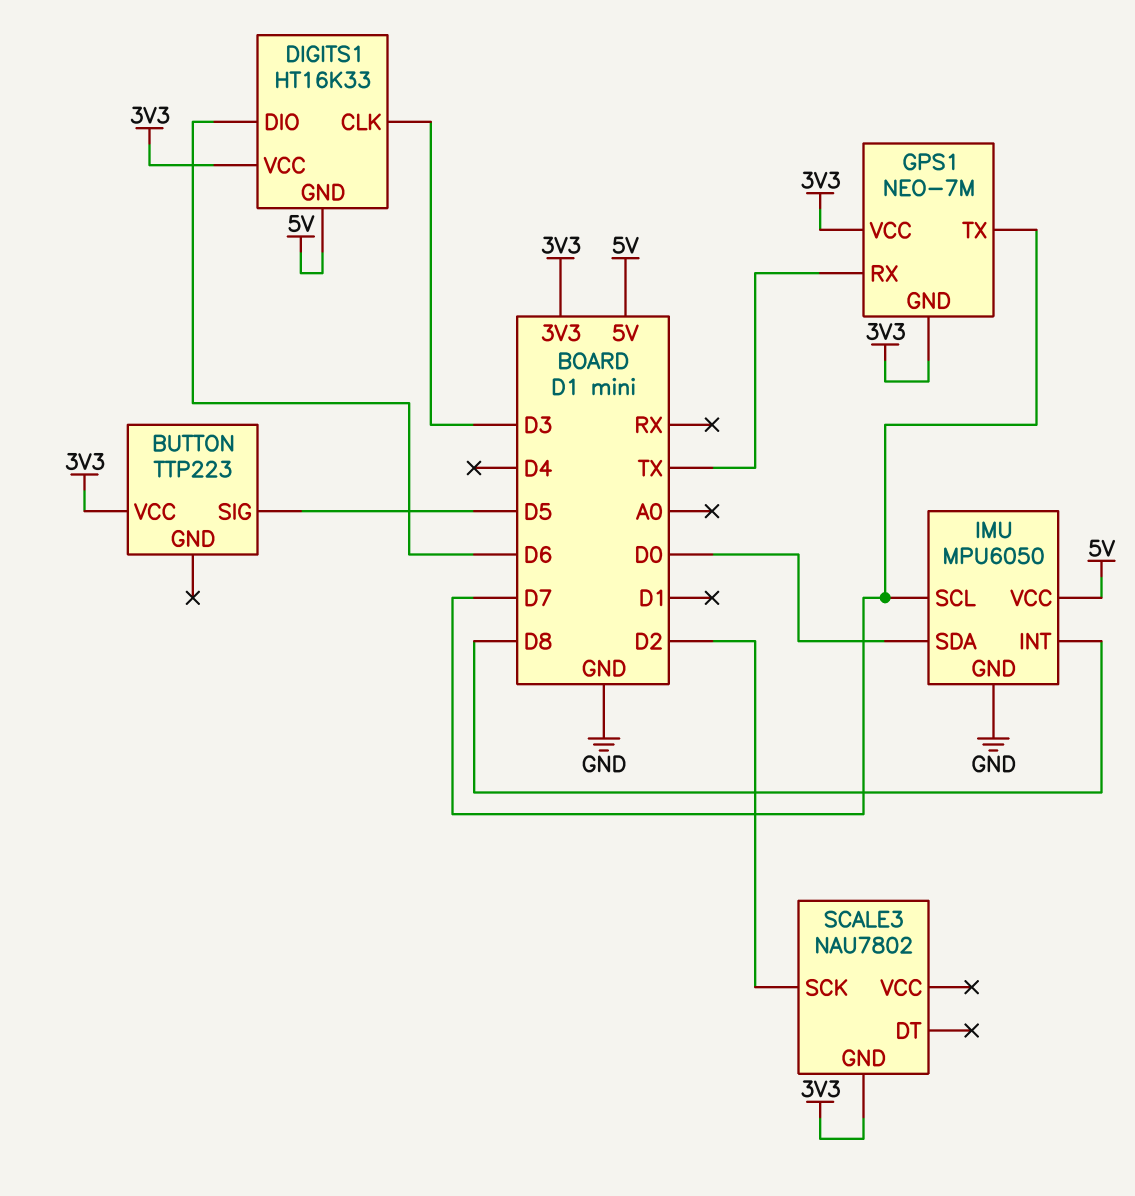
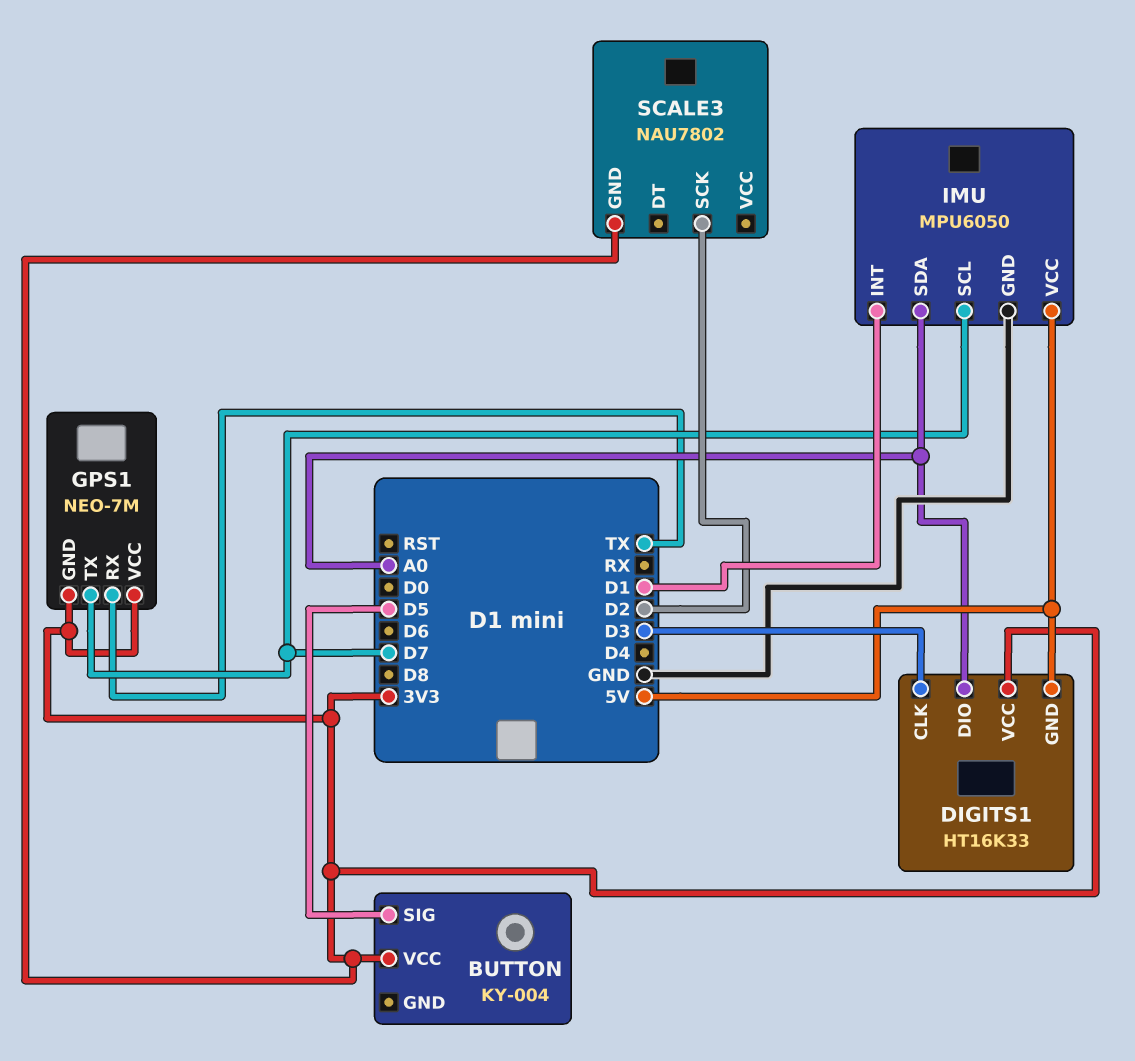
BUTTON: TTP223 -> KY-004
DIGITS1 pin DIO: D6 -> A0
IMU pin INT: D8 -> D1
IMU pin SDA: D0 -> A0

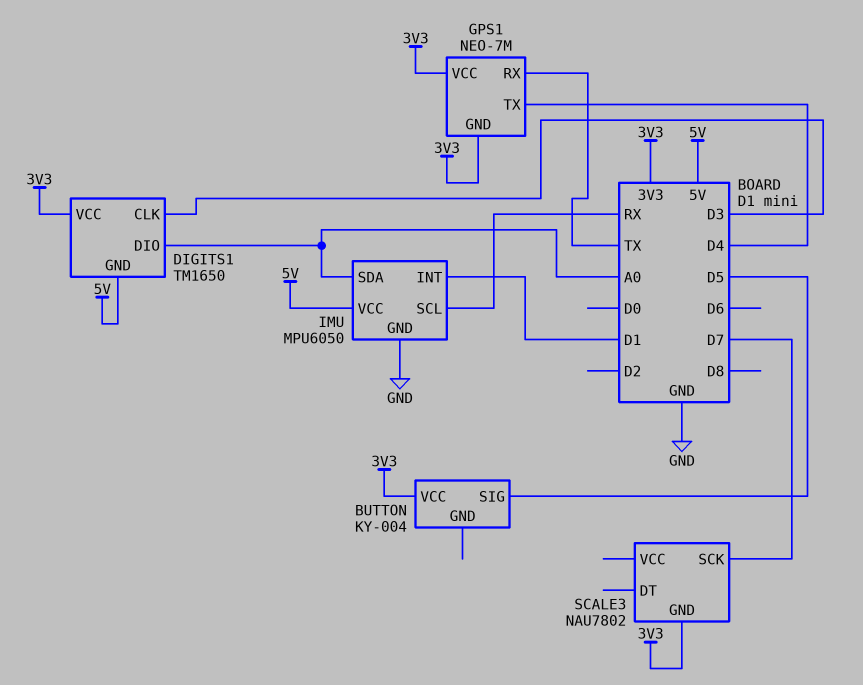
DIGITS1: HT16K33 -> TM1650
GPS1 pin TX: D7 -> D4
IMU pin SCL: D7 -> RX
SCALE3 pin SCK: D2 -> D7

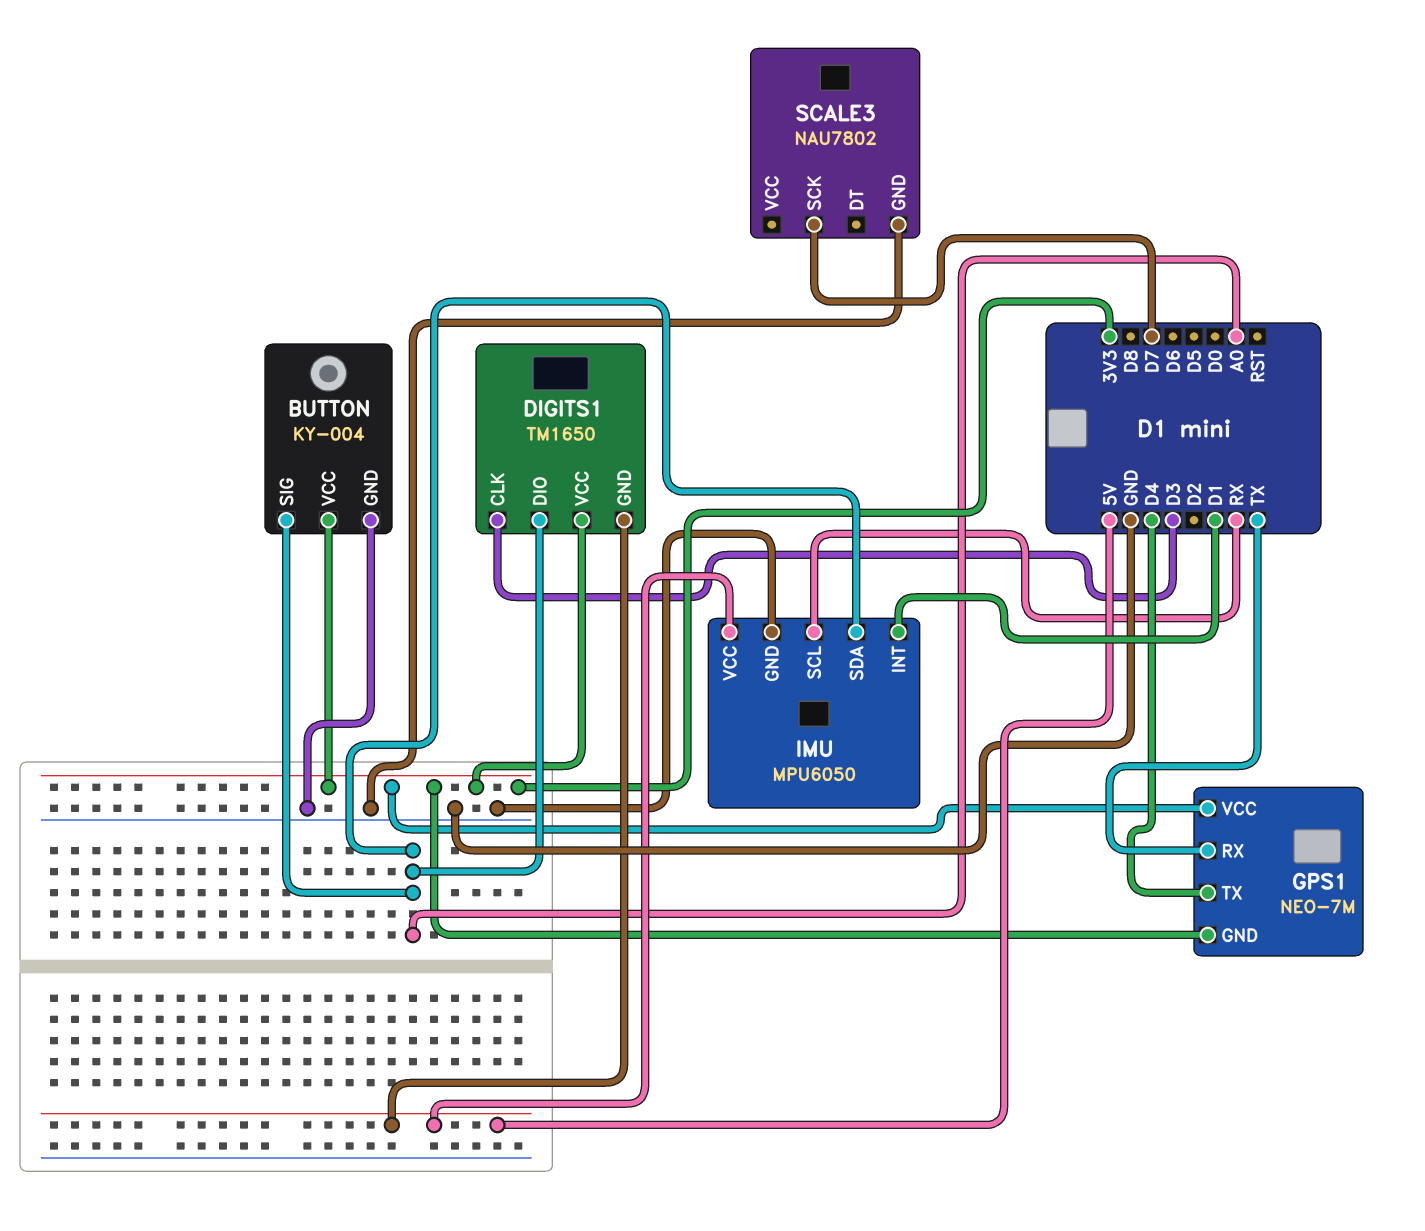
BUTTON pin GND: none -> GND
BUTTON pin SIG: D5 -> A0
SCALE3 pin GND: 3V3 -> GND

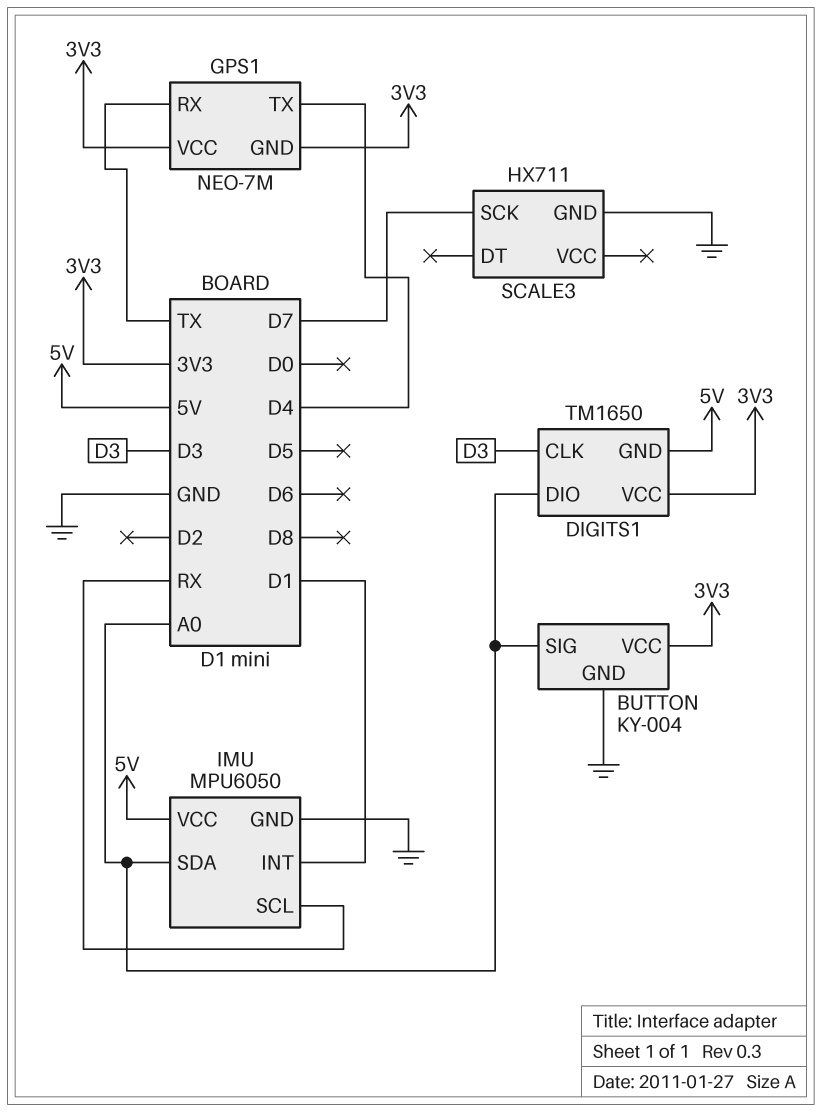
SCALE3: NAU7802 -> HX711

